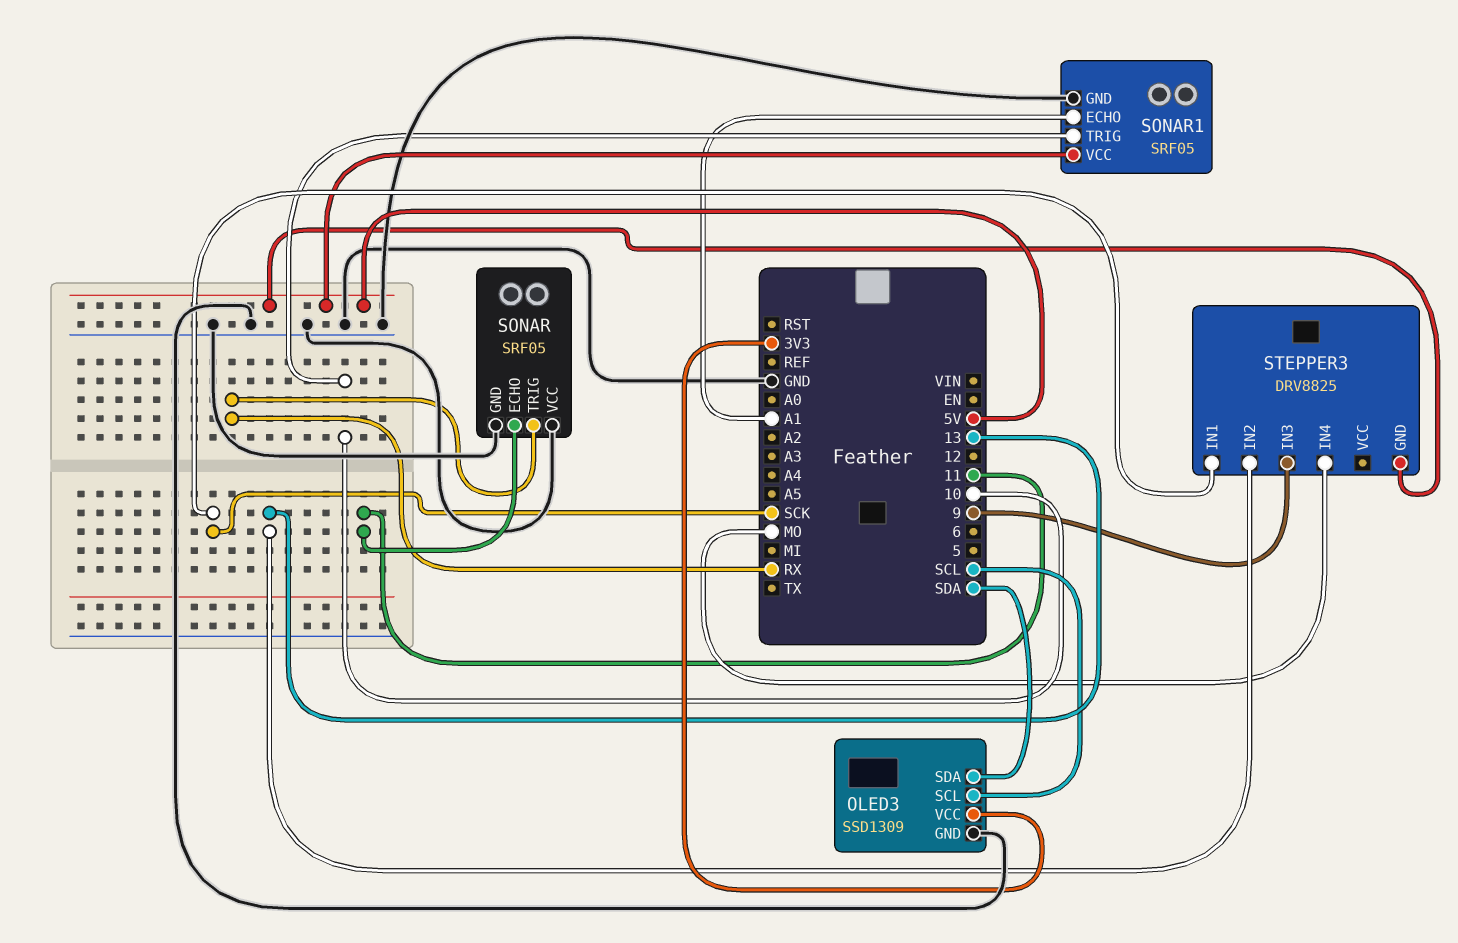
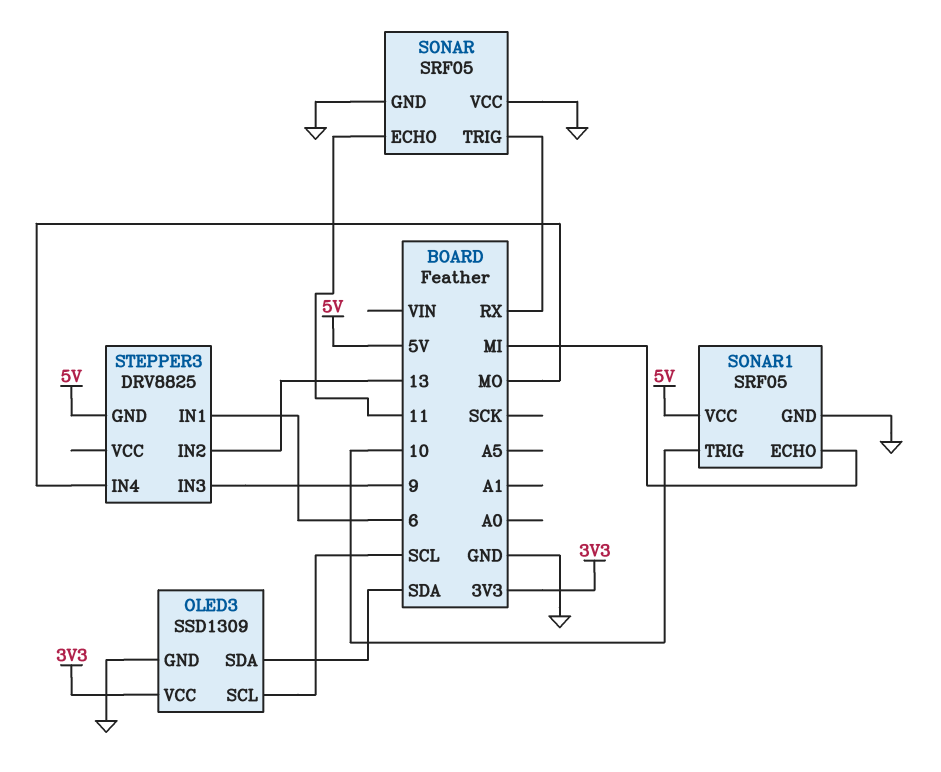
SONAR1 pin ECHO: A1 -> MI
STEPPER3 pin IN1: SCK -> 6

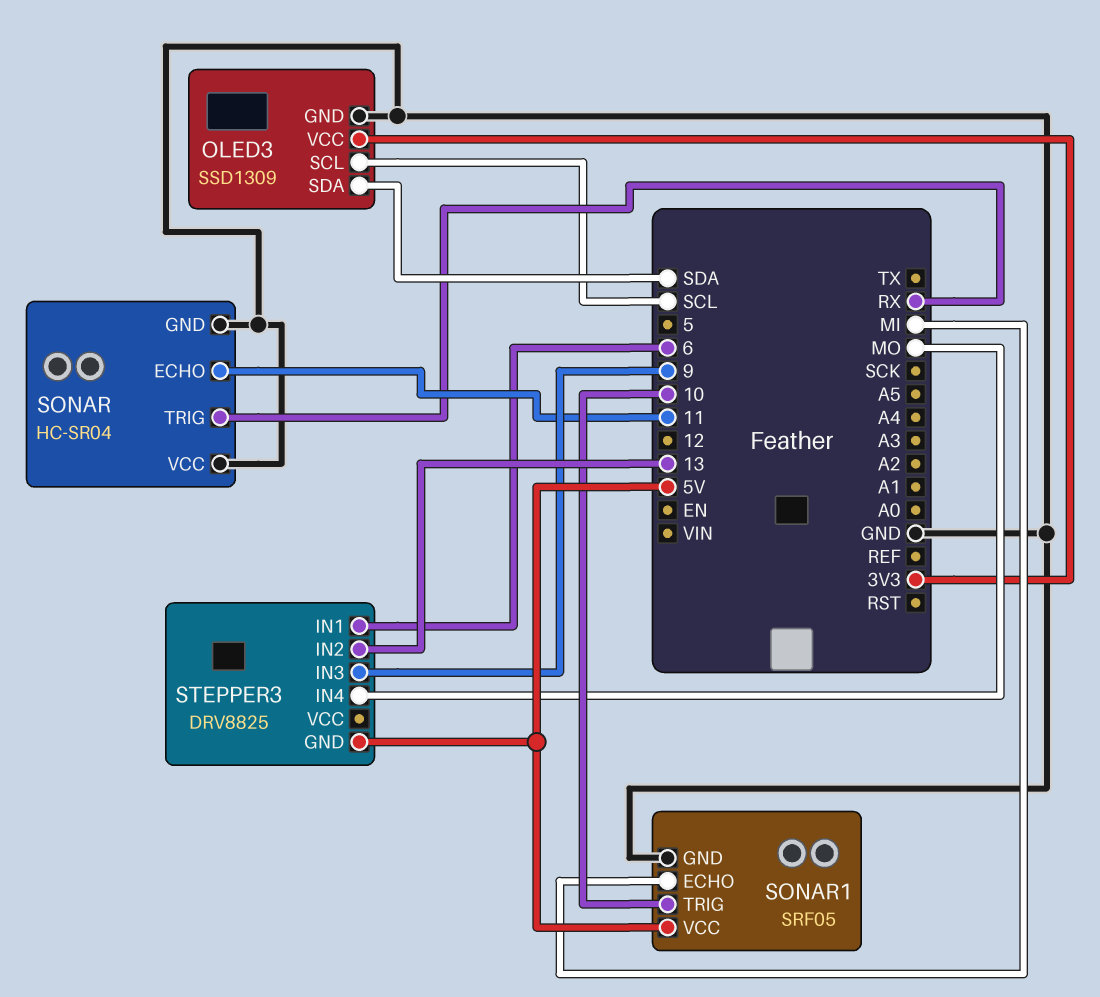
SONAR: SRF05 -> HC-SR04

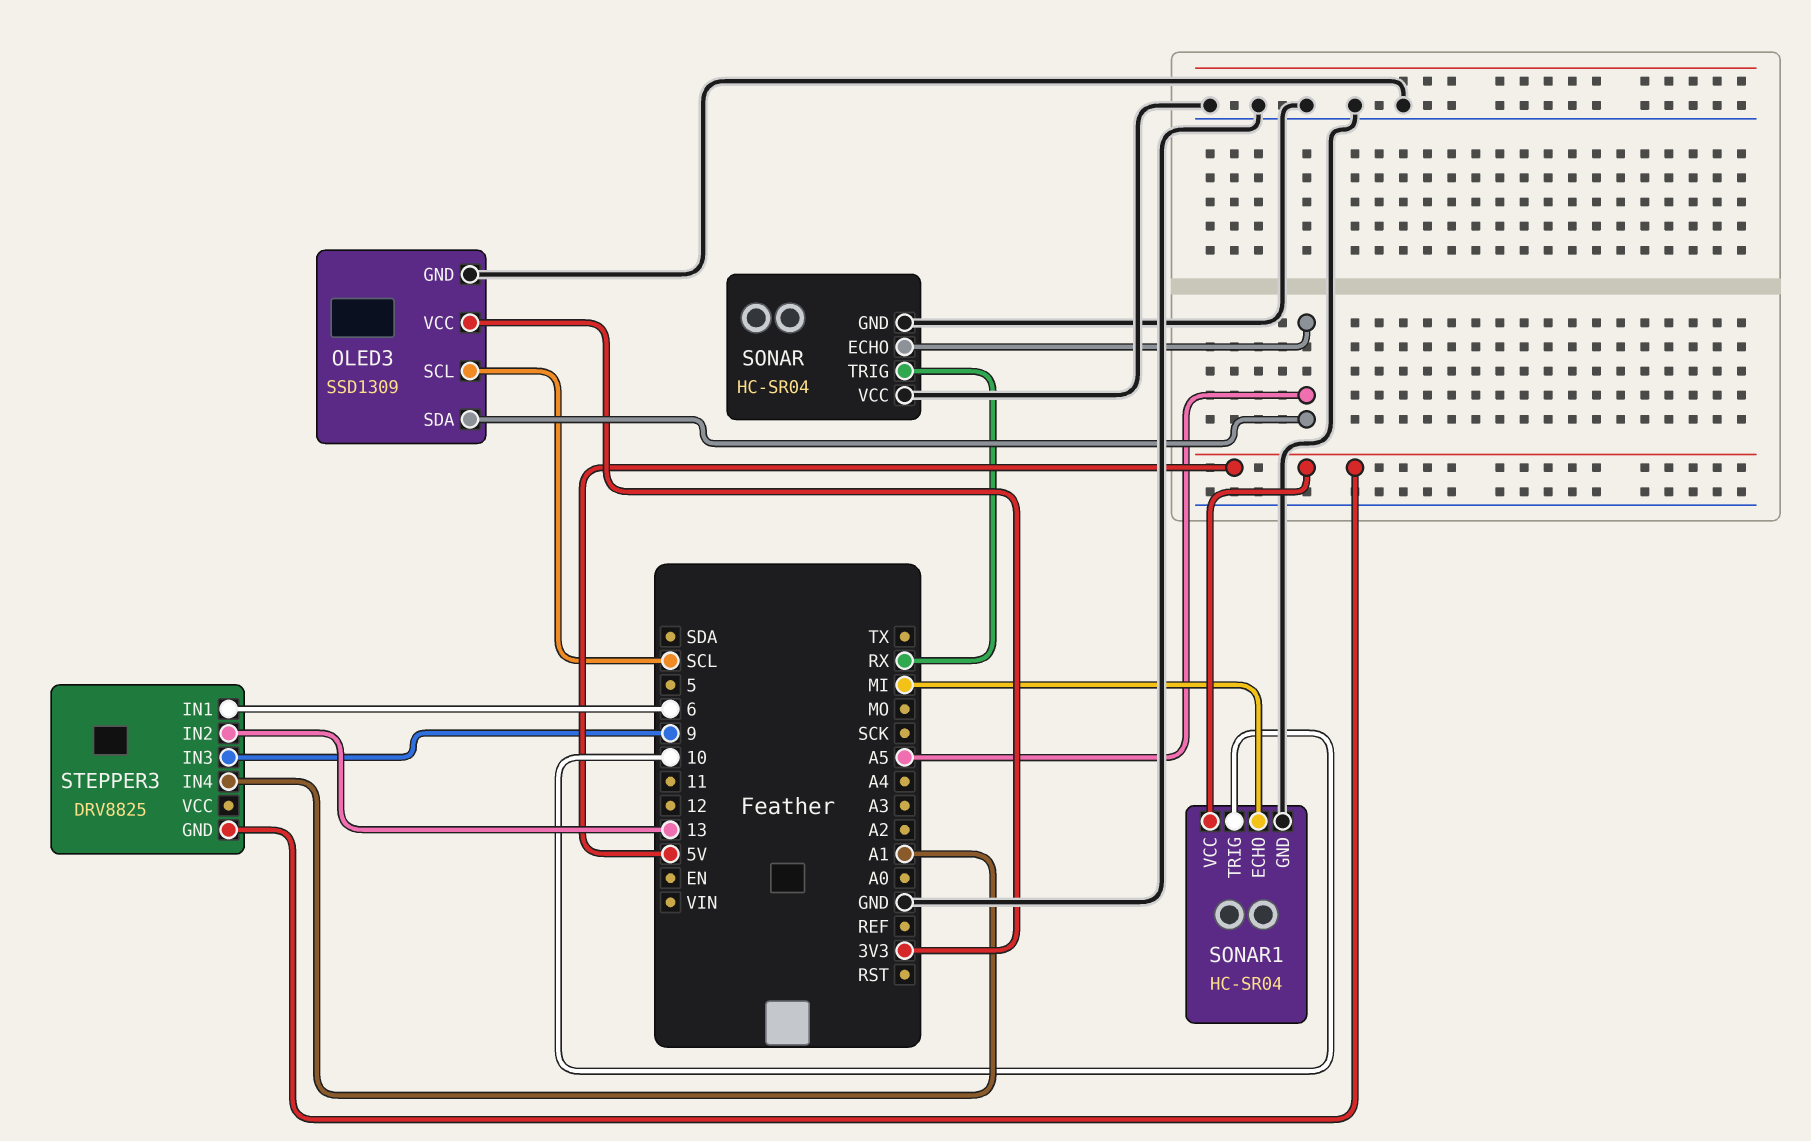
OLED3 pin SDA: SDA -> A5
SONAR pin ECHO: 11 -> A5
SONAR1: SRF05 -> HC-SR04
STEPPER3 pin IN4: MO -> A1

